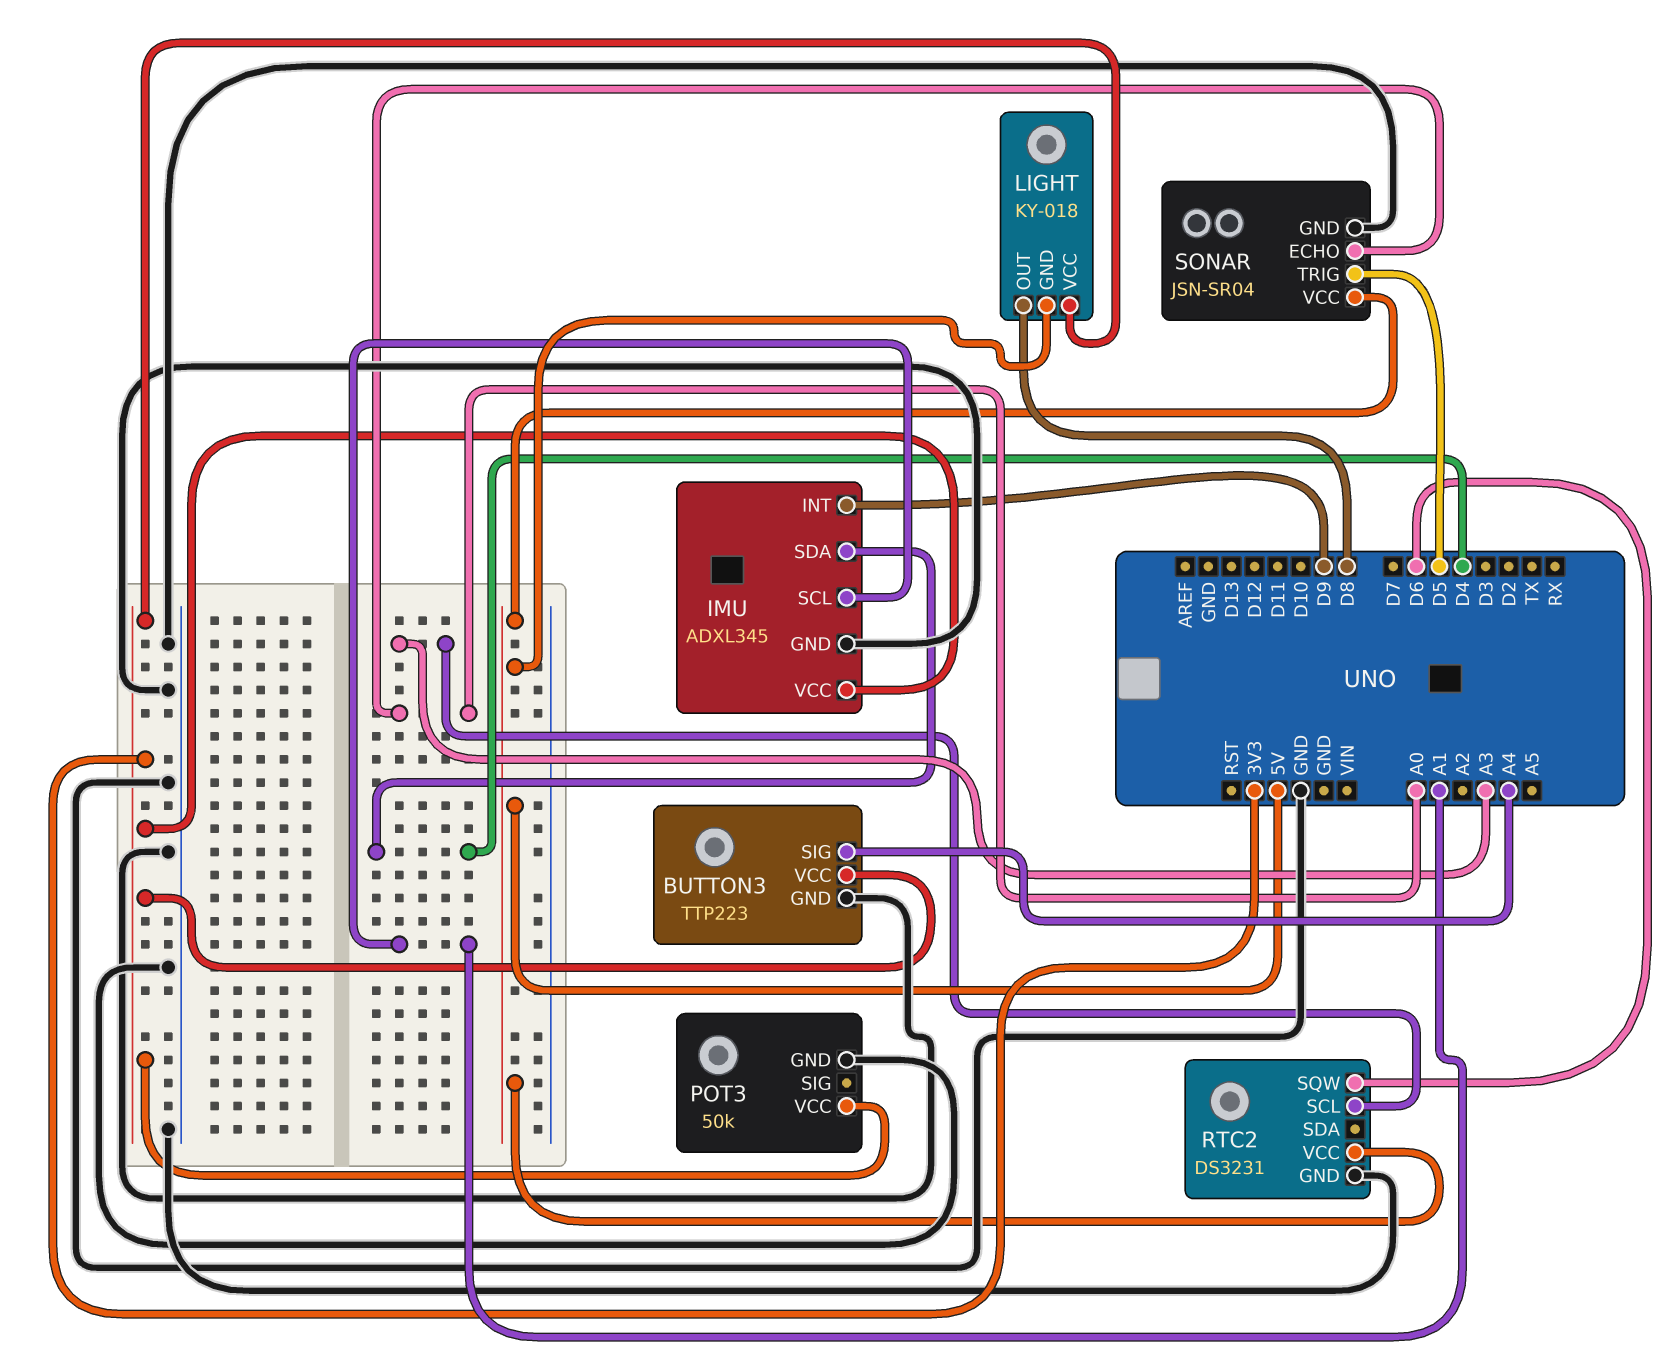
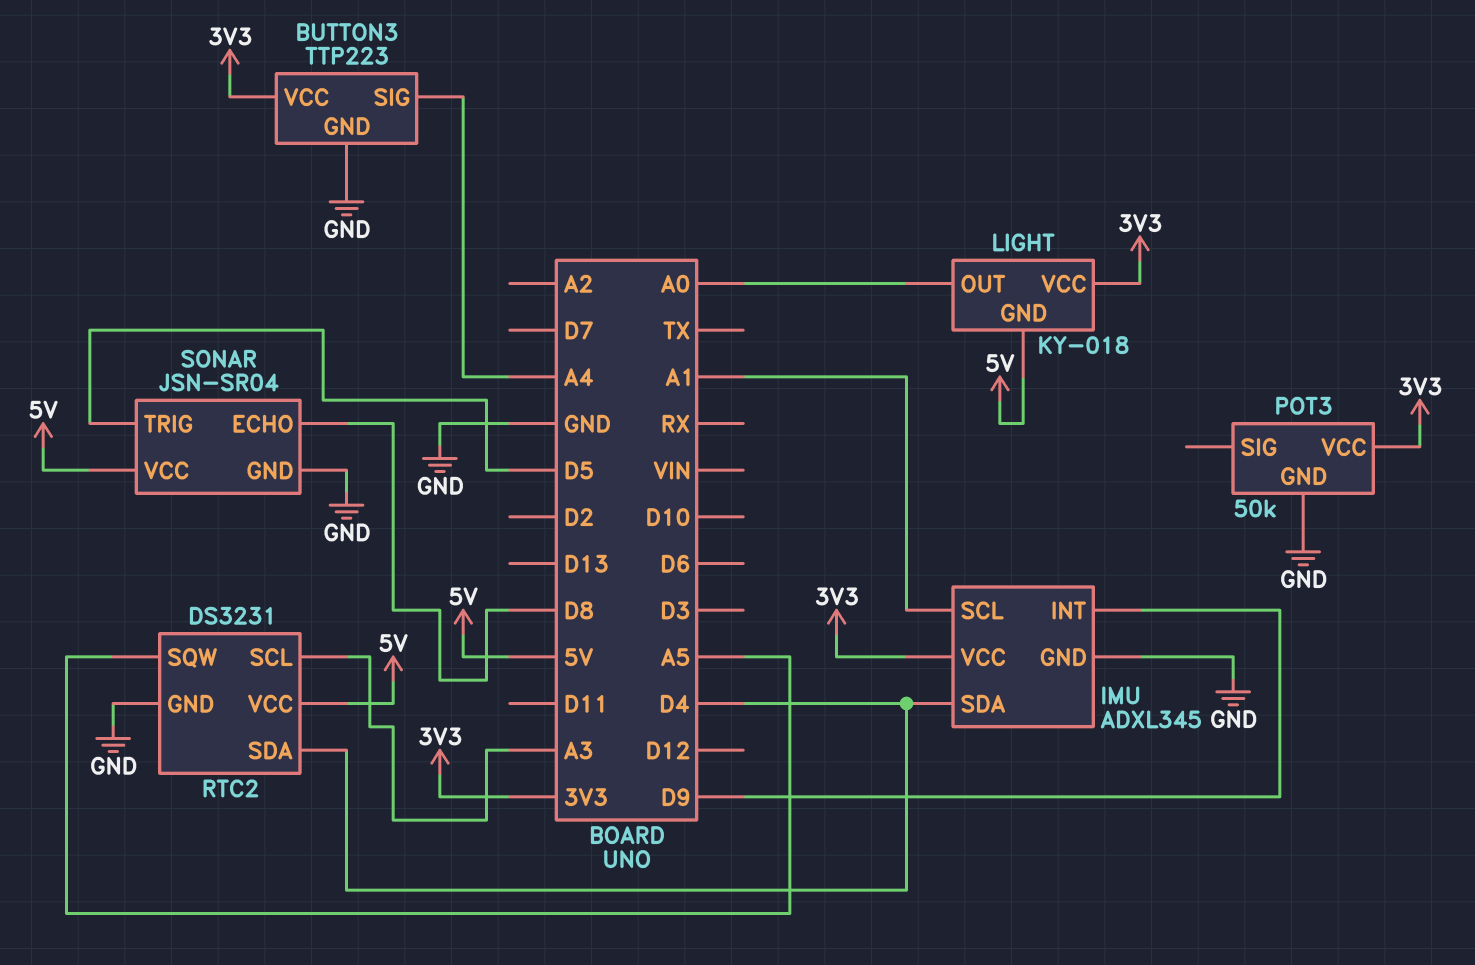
LIGHT pin OUT: D8 -> A0
RTC2 pin SDA: none -> D4
RTC2 pin SQW: D6 -> A5
SONAR pin ECHO: A0 -> D8

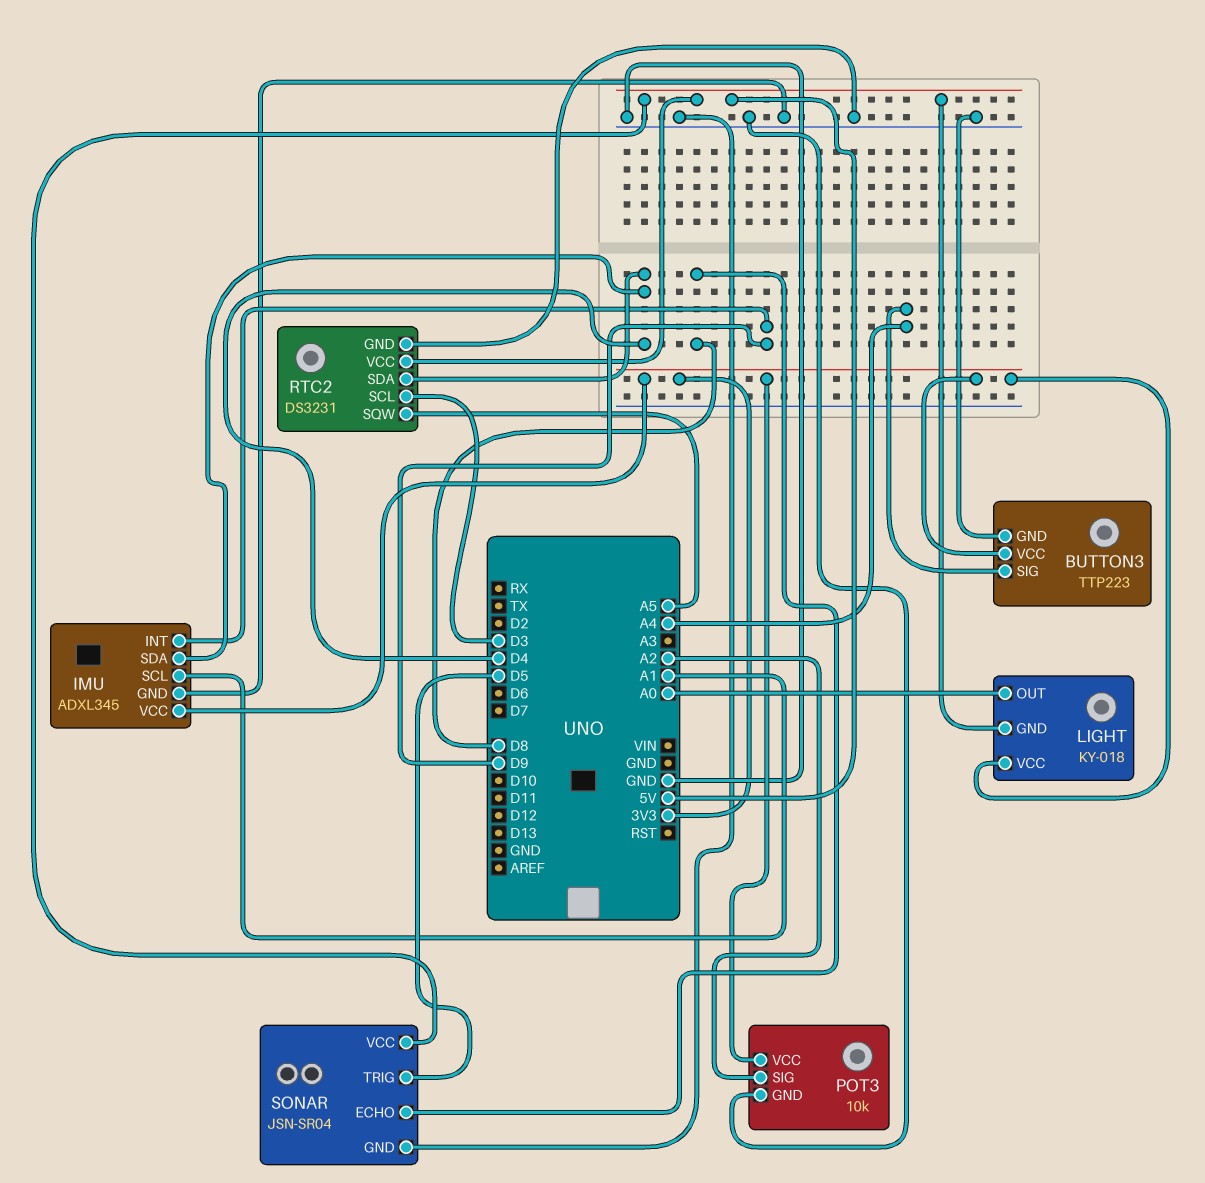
POT3: 50k -> 10k
POT3 pin SIG: none -> A2
RTC2 pin SCL: A3 -> D3

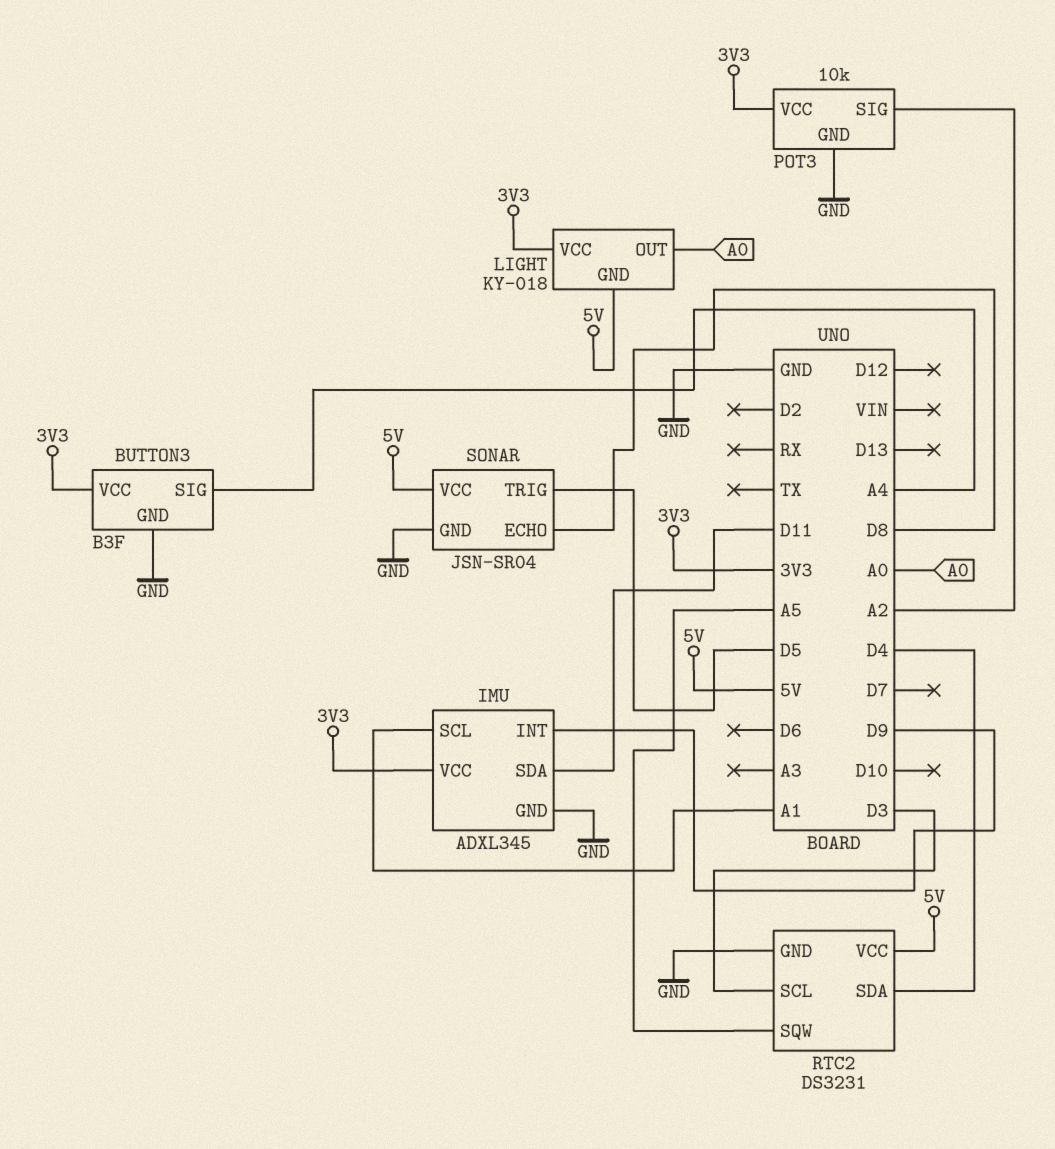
BUTTON3: TTP223 -> B3F
IMU pin SDA: D4 -> D11

